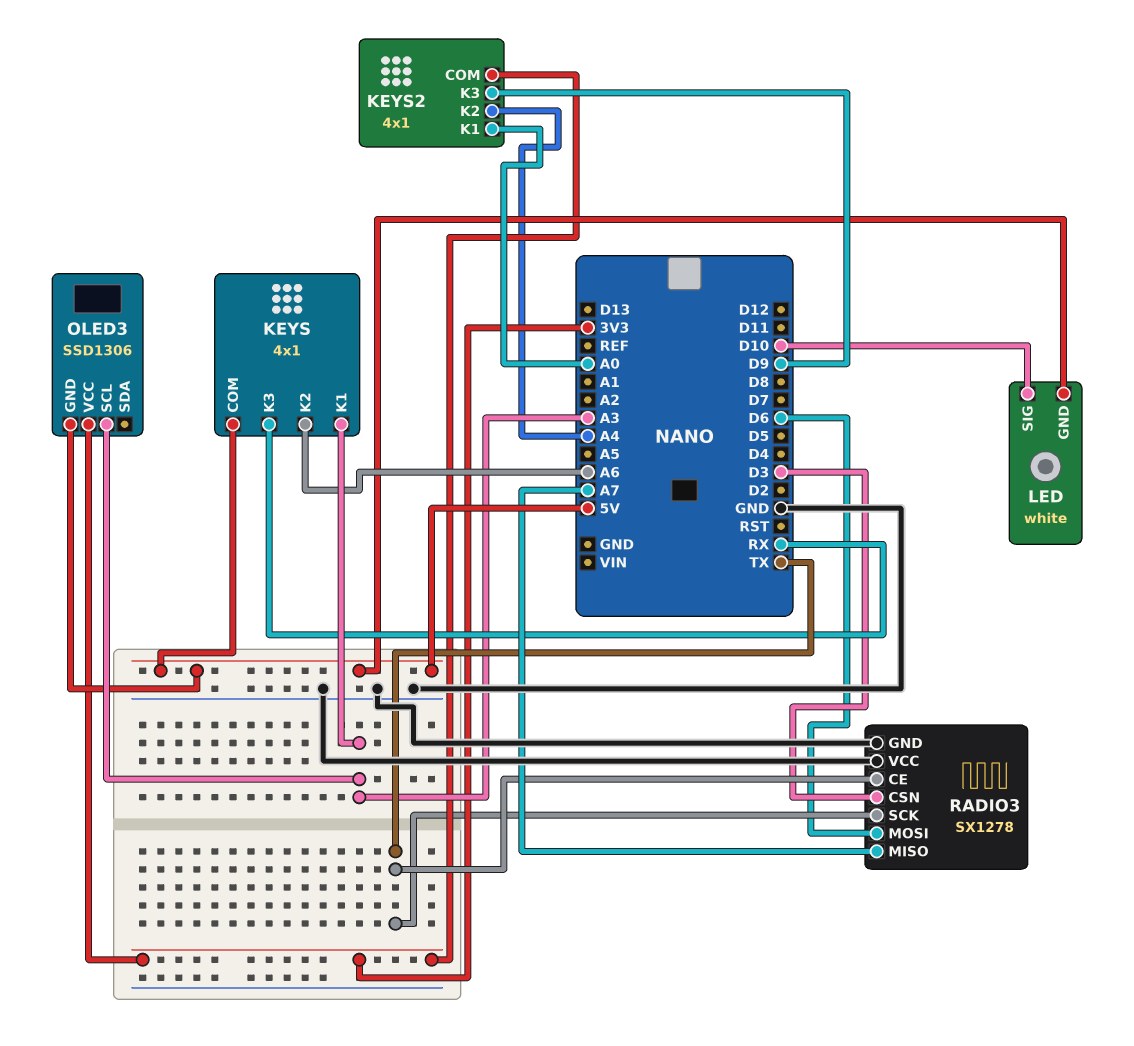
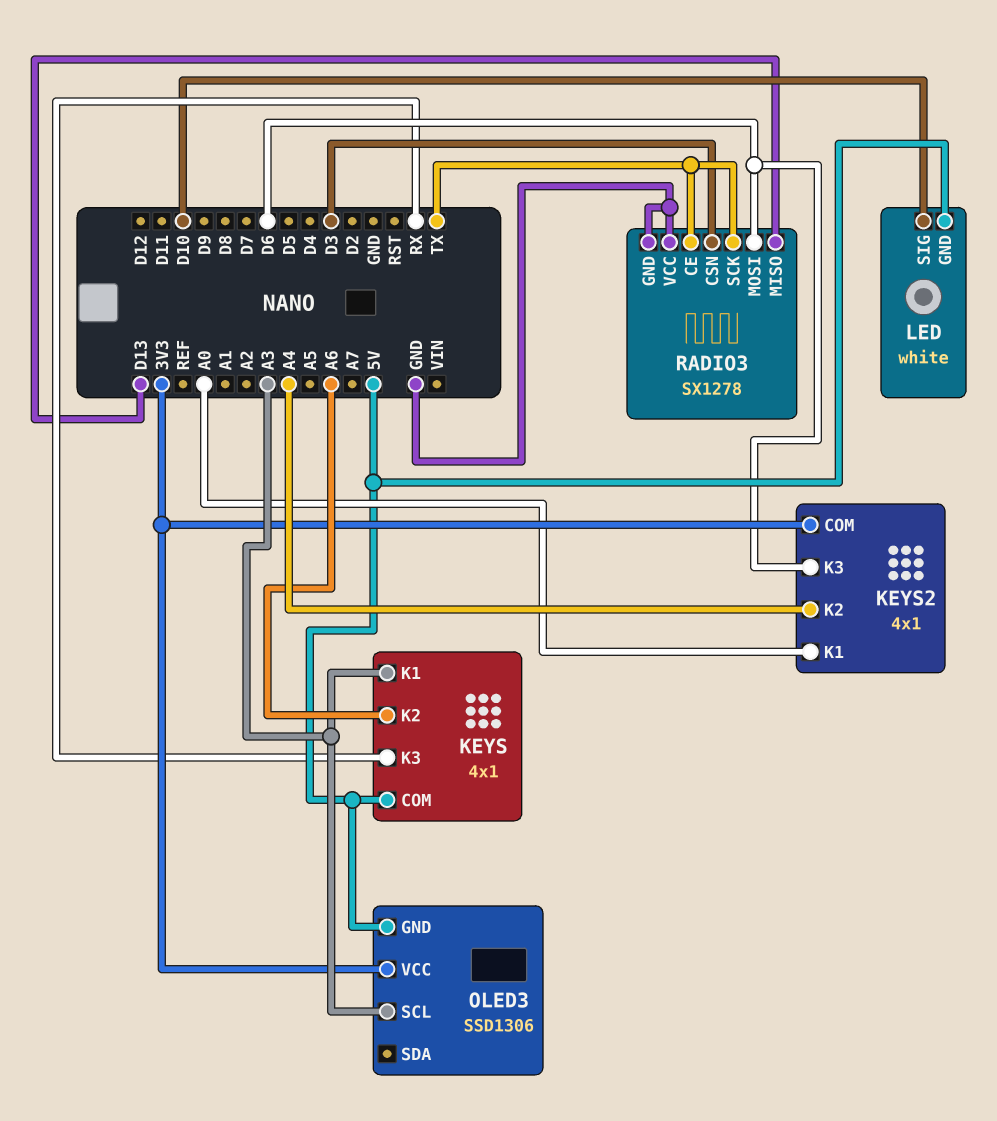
KEYS2 pin K3: D9 -> D6
RADIO3 pin MISO: A7 -> D13

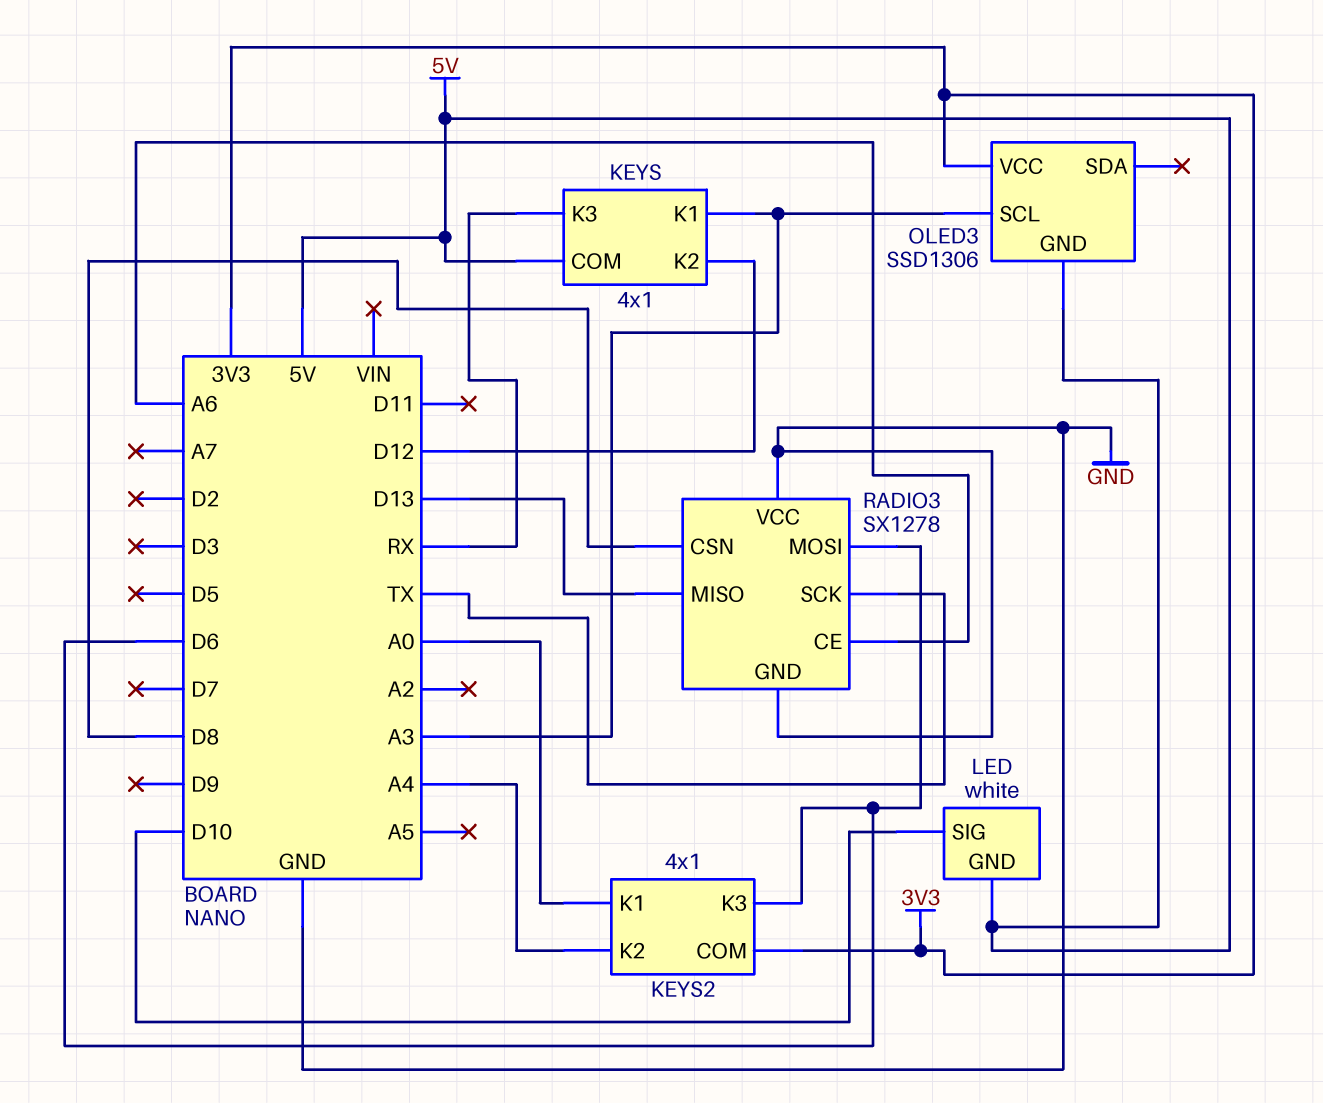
KEYS pin K2: A6 -> D12
RADIO3 pin CE: TX -> A6
RADIO3 pin CSN: D3 -> D8

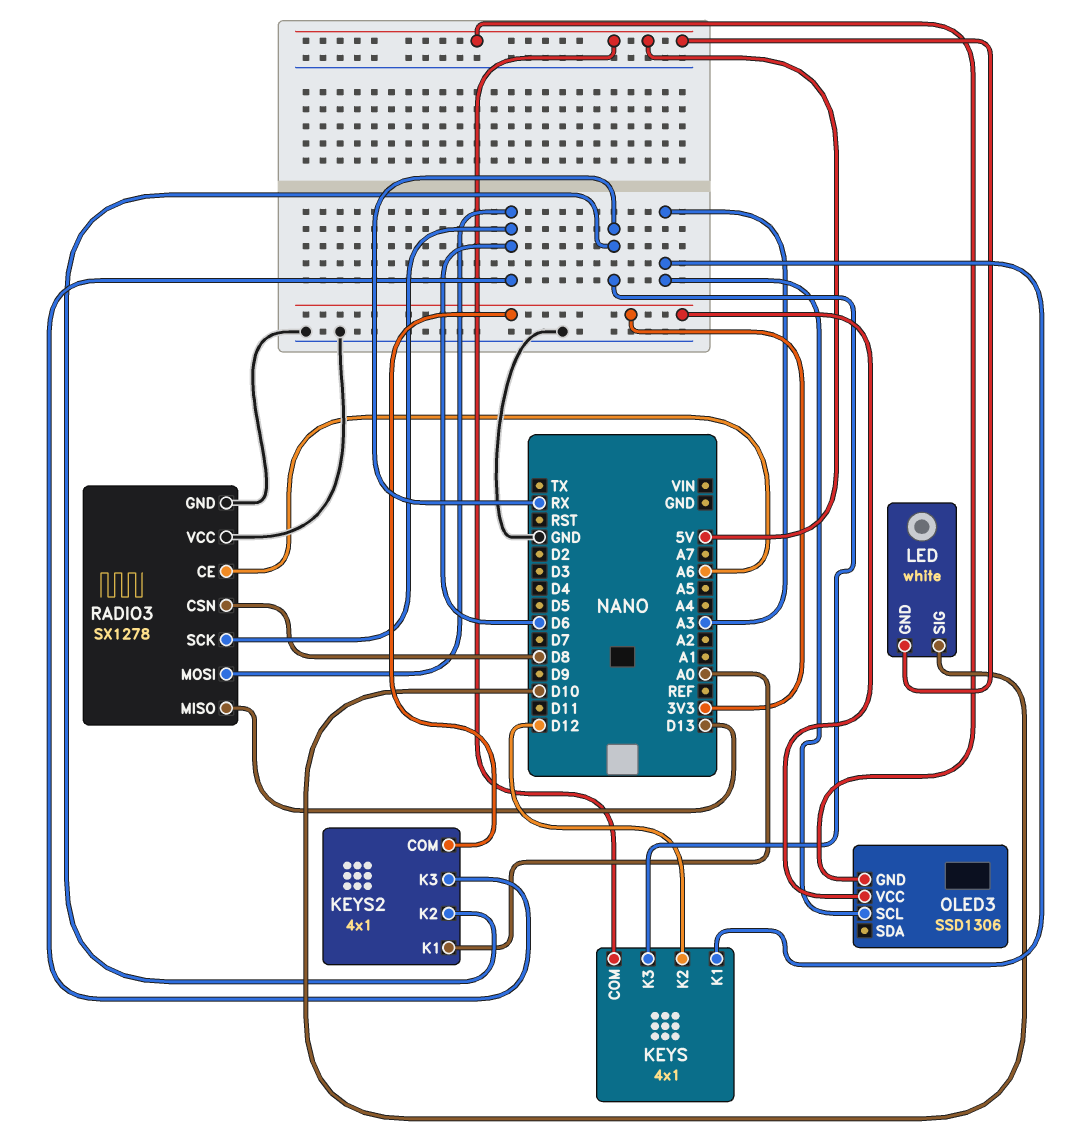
KEYS2 pin K2: A4 -> RX
RADIO3 pin SCK: TX -> D6

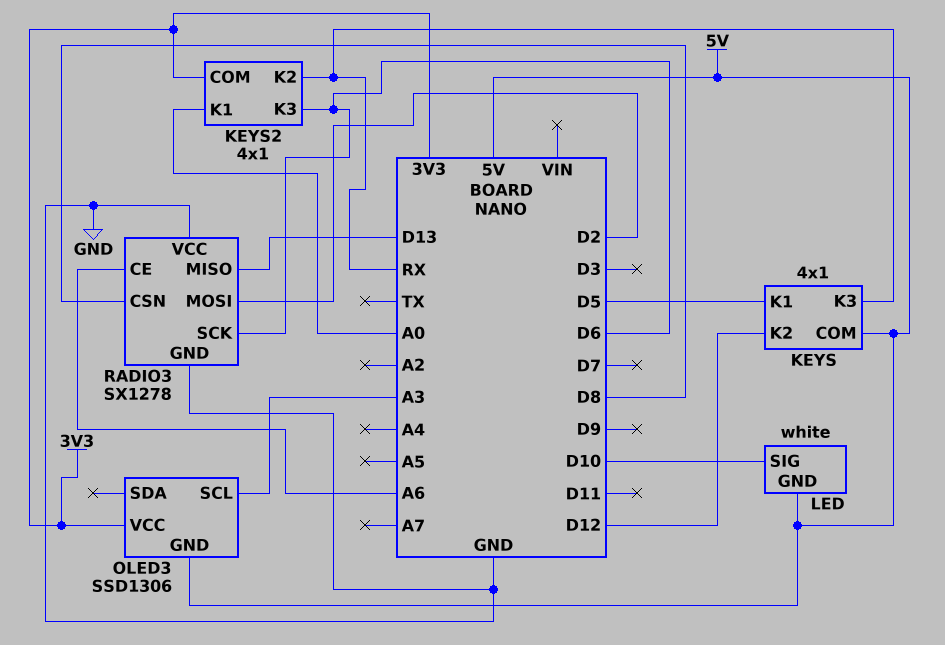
KEYS pin K1: A3 -> D5
RADIO3 pin MOSI: D6 -> D2

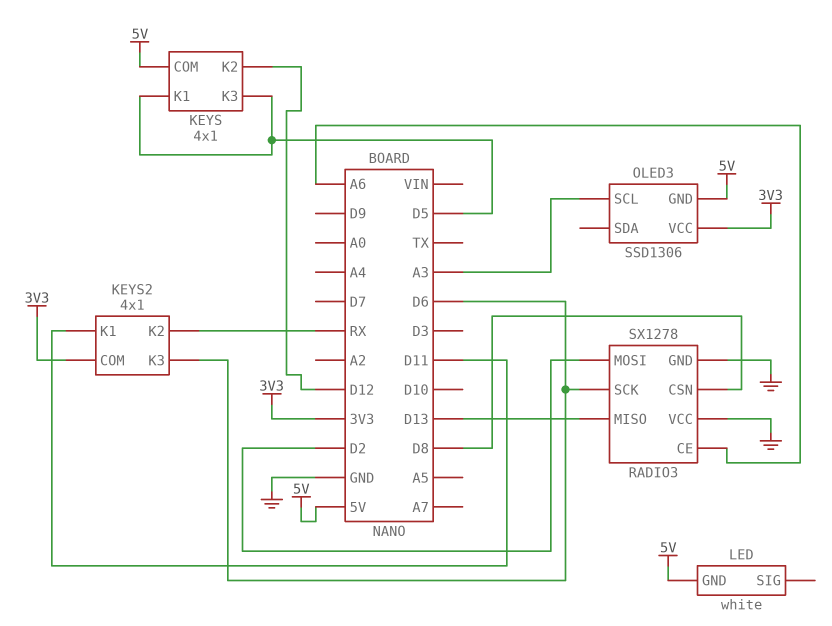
KEYS pin K3: RX -> D5
KEYS2 pin K1: A0 -> D11
LED pin SIG: D10 -> none

